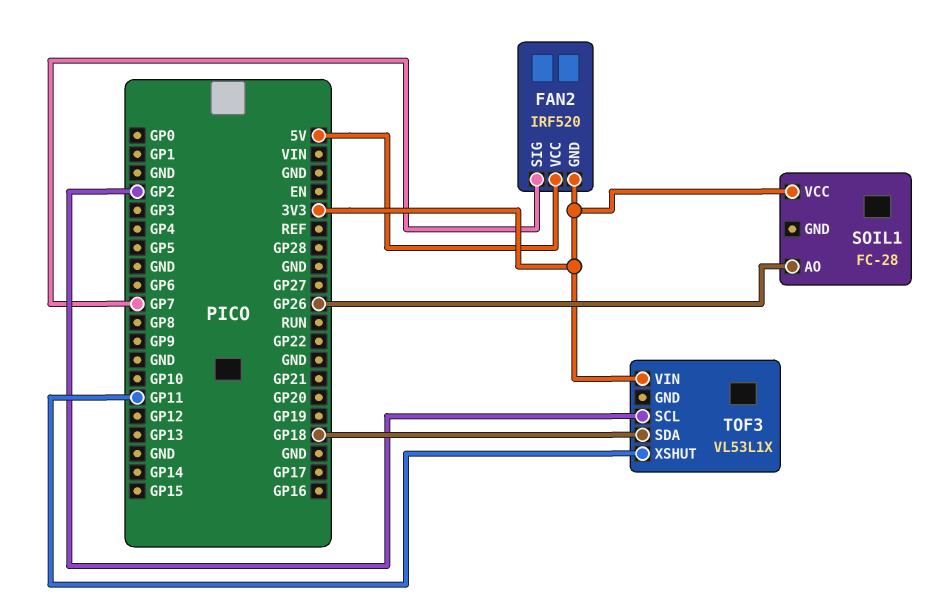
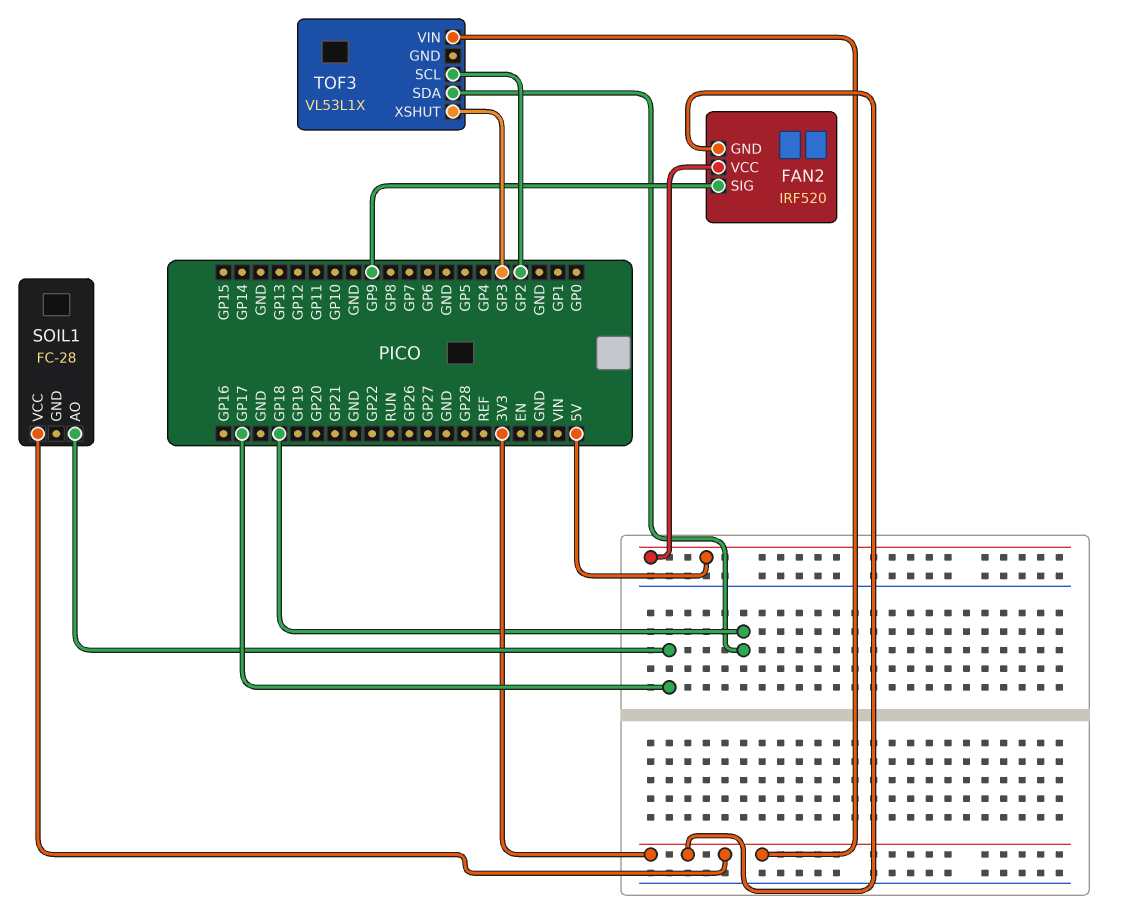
FAN2 pin SIG: GP7 -> GP9
SOIL1 pin AO: GP26 -> GP17
TOF3 pin XSHUT: GP11 -> GP3

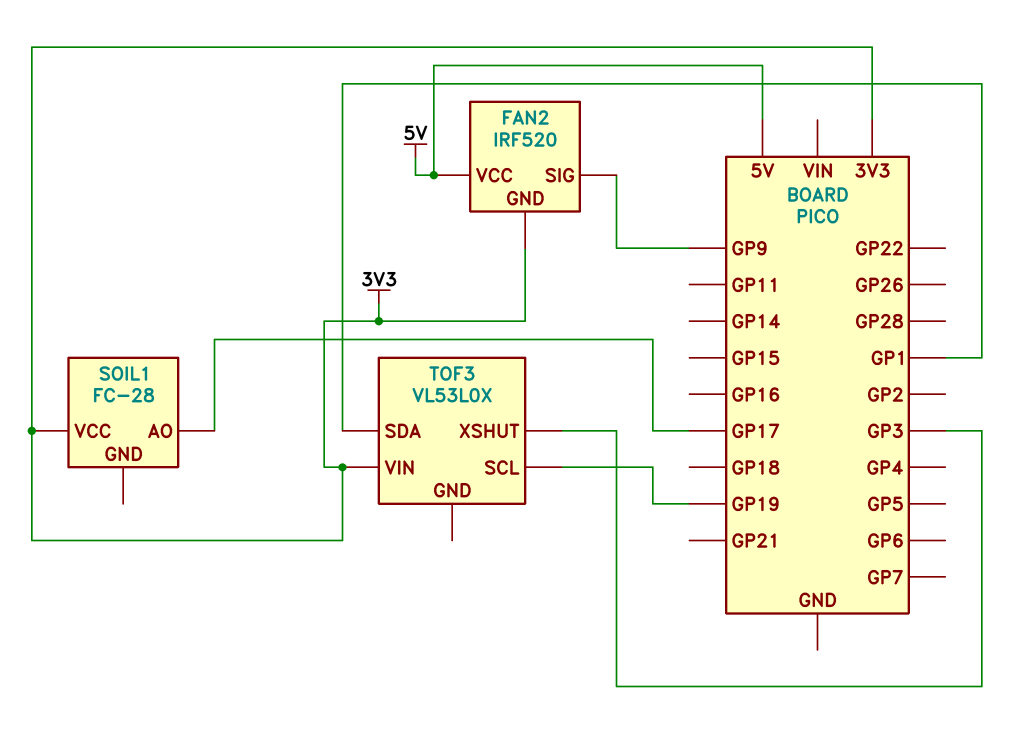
TOF3: VL53L1X -> VL53L0X
TOF3 pin SCL: GP2 -> GP19
TOF3 pin SDA: GP18 -> GP1

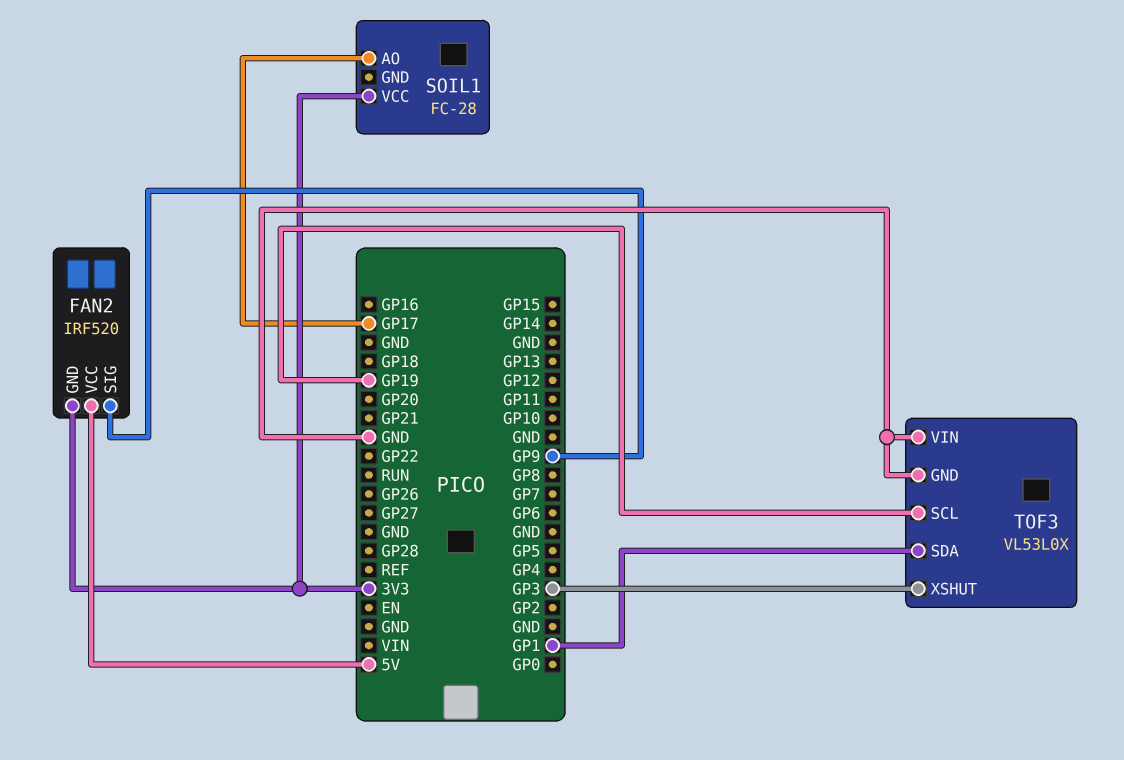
TOF3 pin GND: none -> GND
TOF3 pin VIN: 3V3 -> GND

